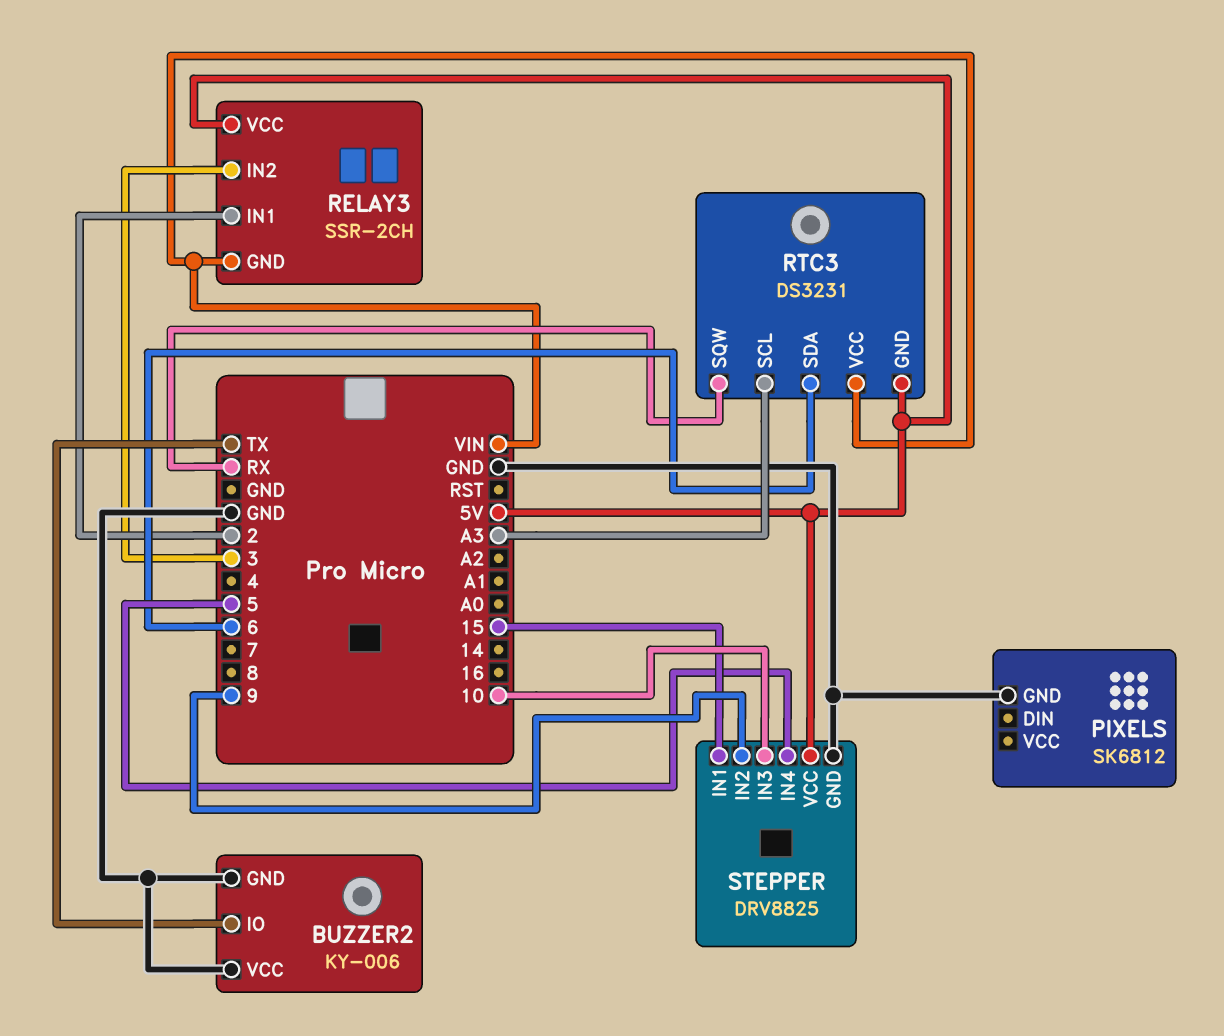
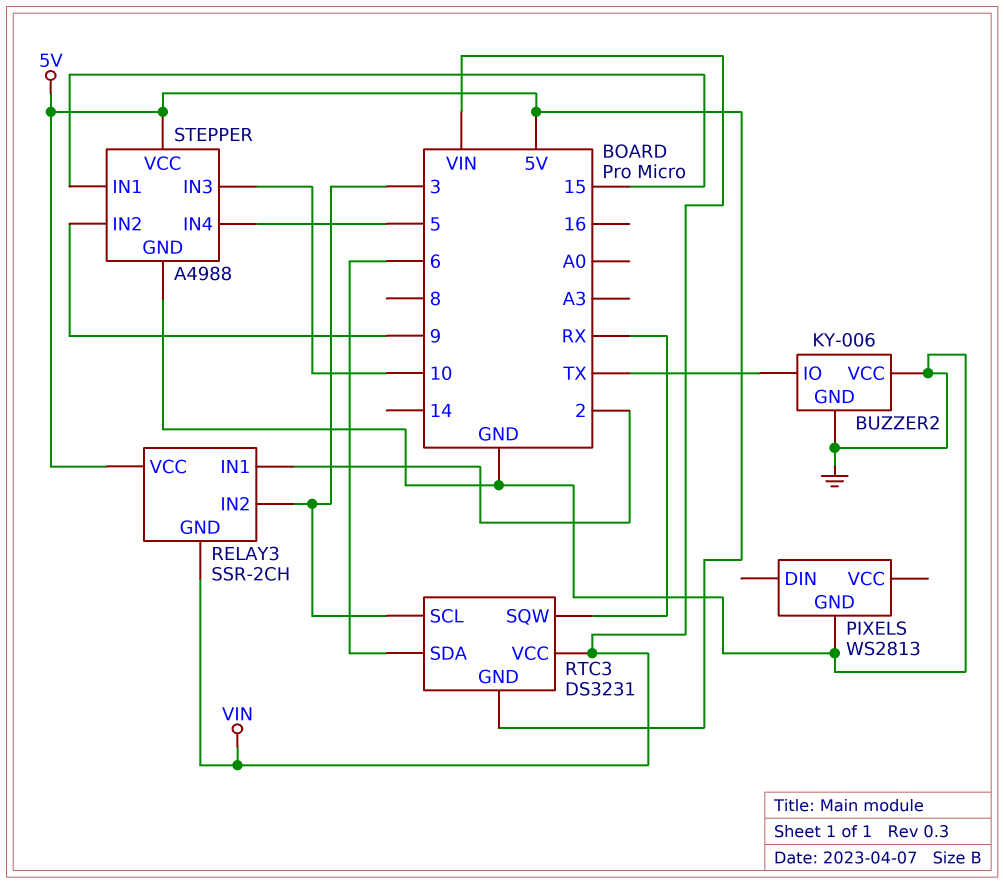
PIXELS: SK6812 -> WS2813
RTC3 pin SCL: A3 -> 3
STEPPER: DRV8825 -> A4988

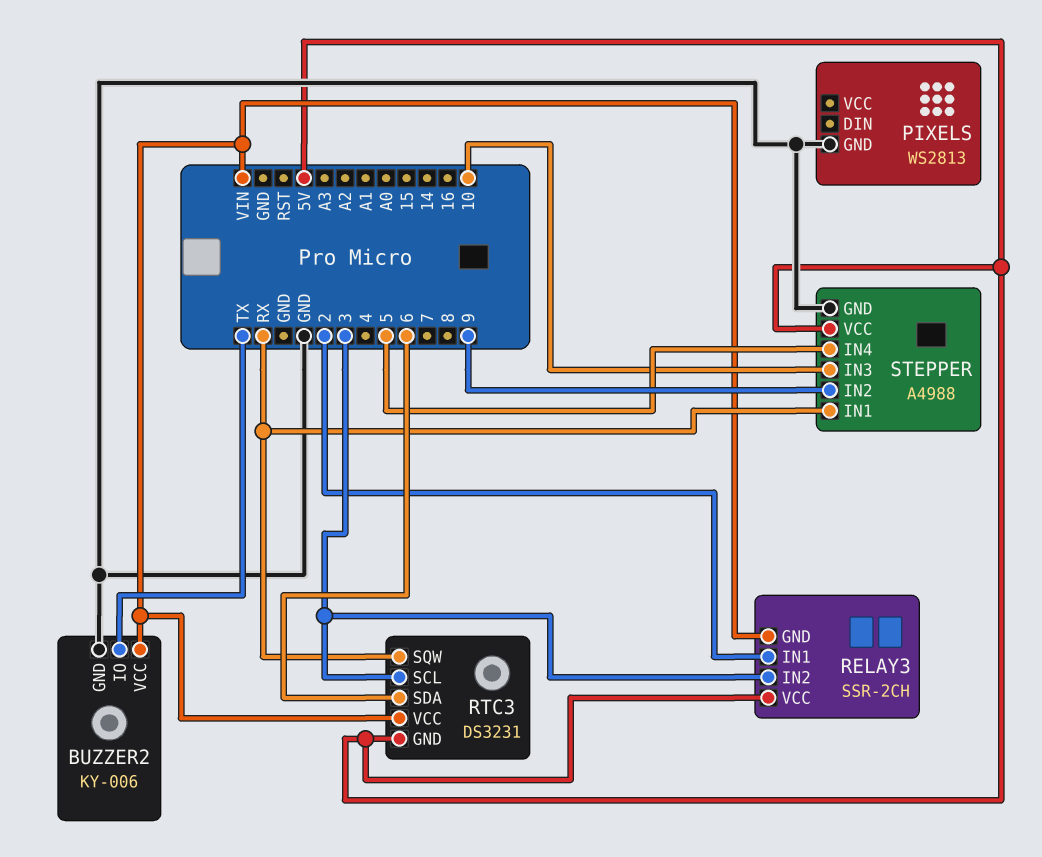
BUZZER2 pin VCC: GND -> VIN
STEPPER pin IN1: 15 -> RX

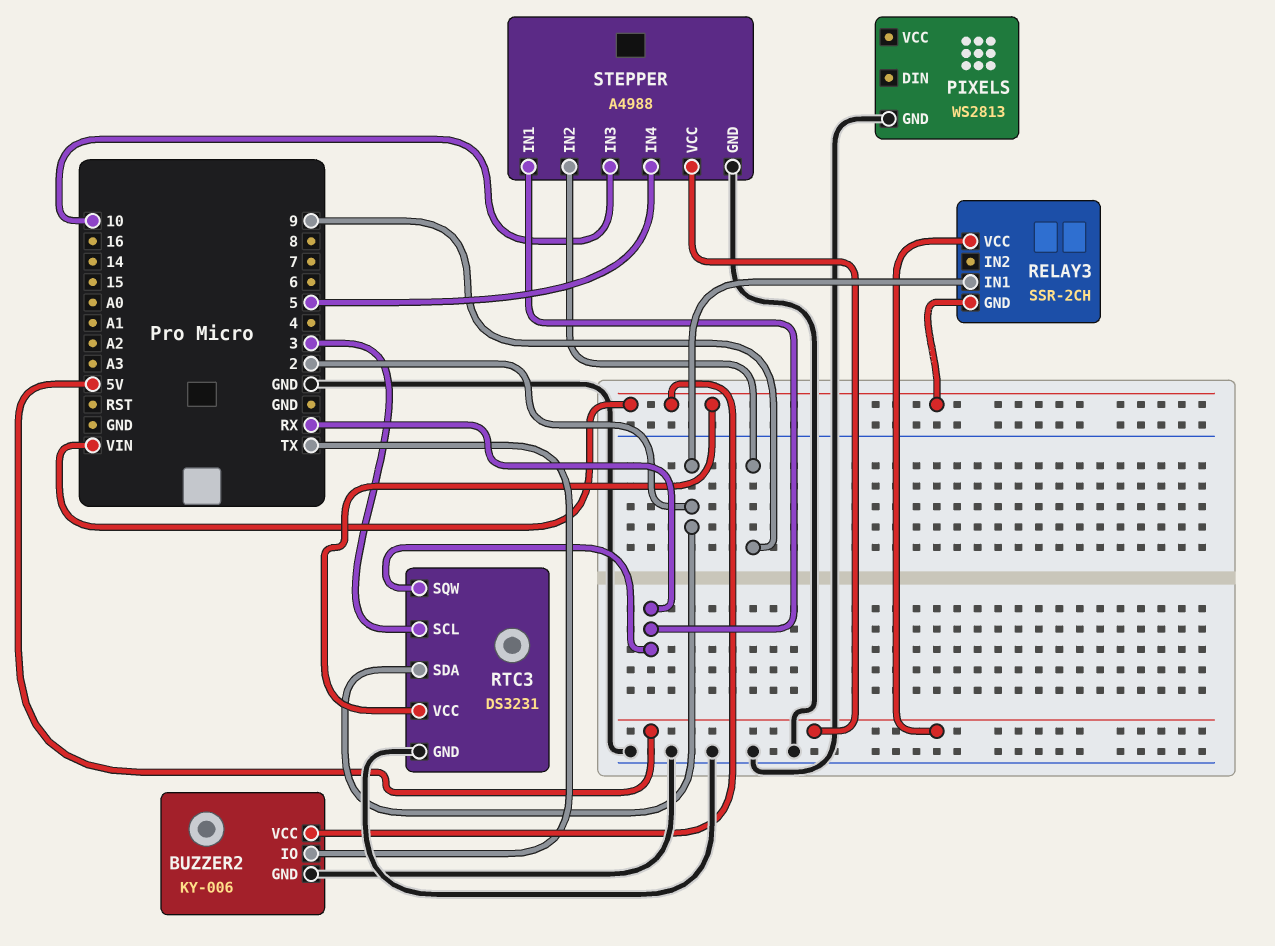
RELAY3 pin IN2: 3 -> none
RTC3 pin GND: 5V -> GND
RTC3 pin SDA: 6 -> 2

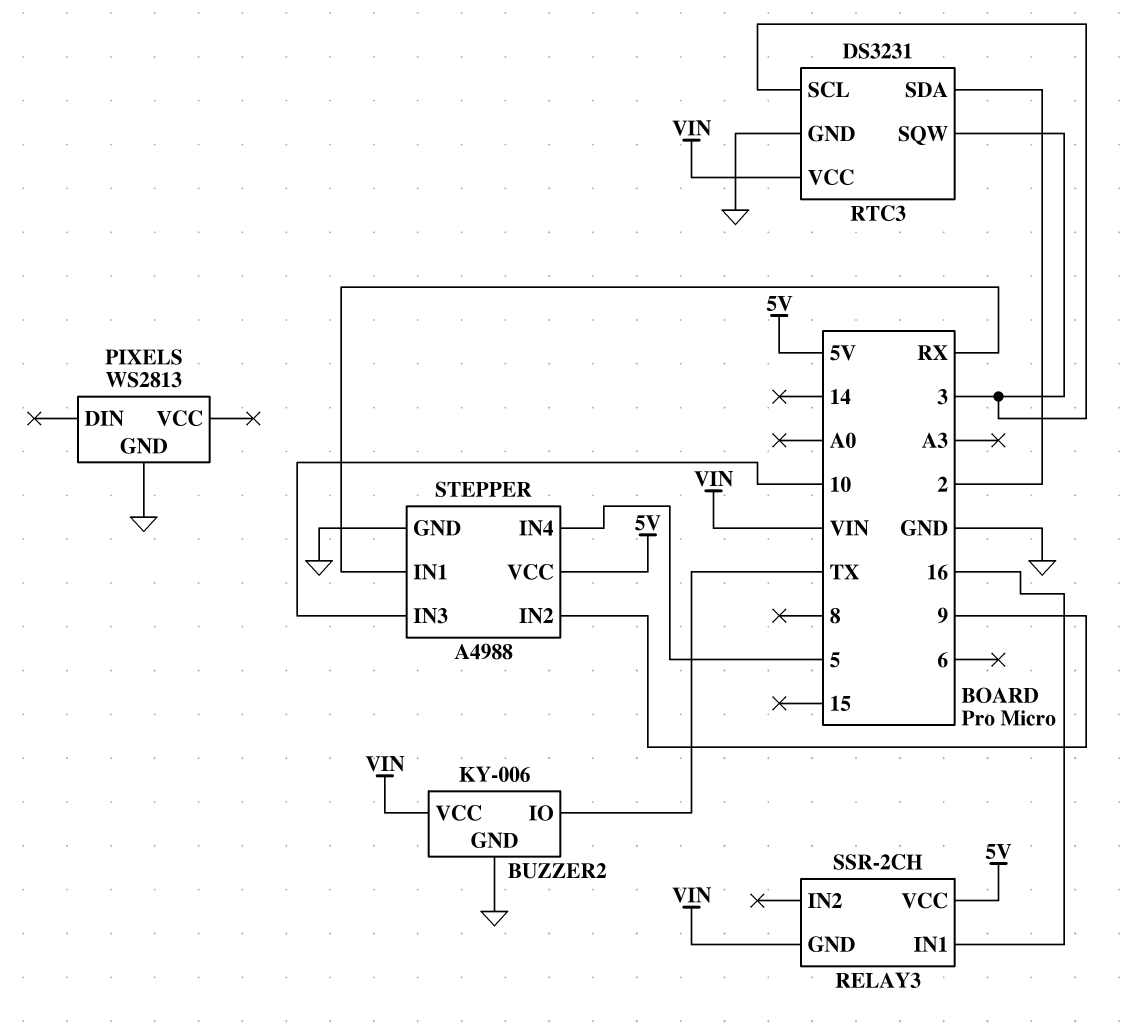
RELAY3 pin IN1: 2 -> 16
RTC3 pin SQW: RX -> 3

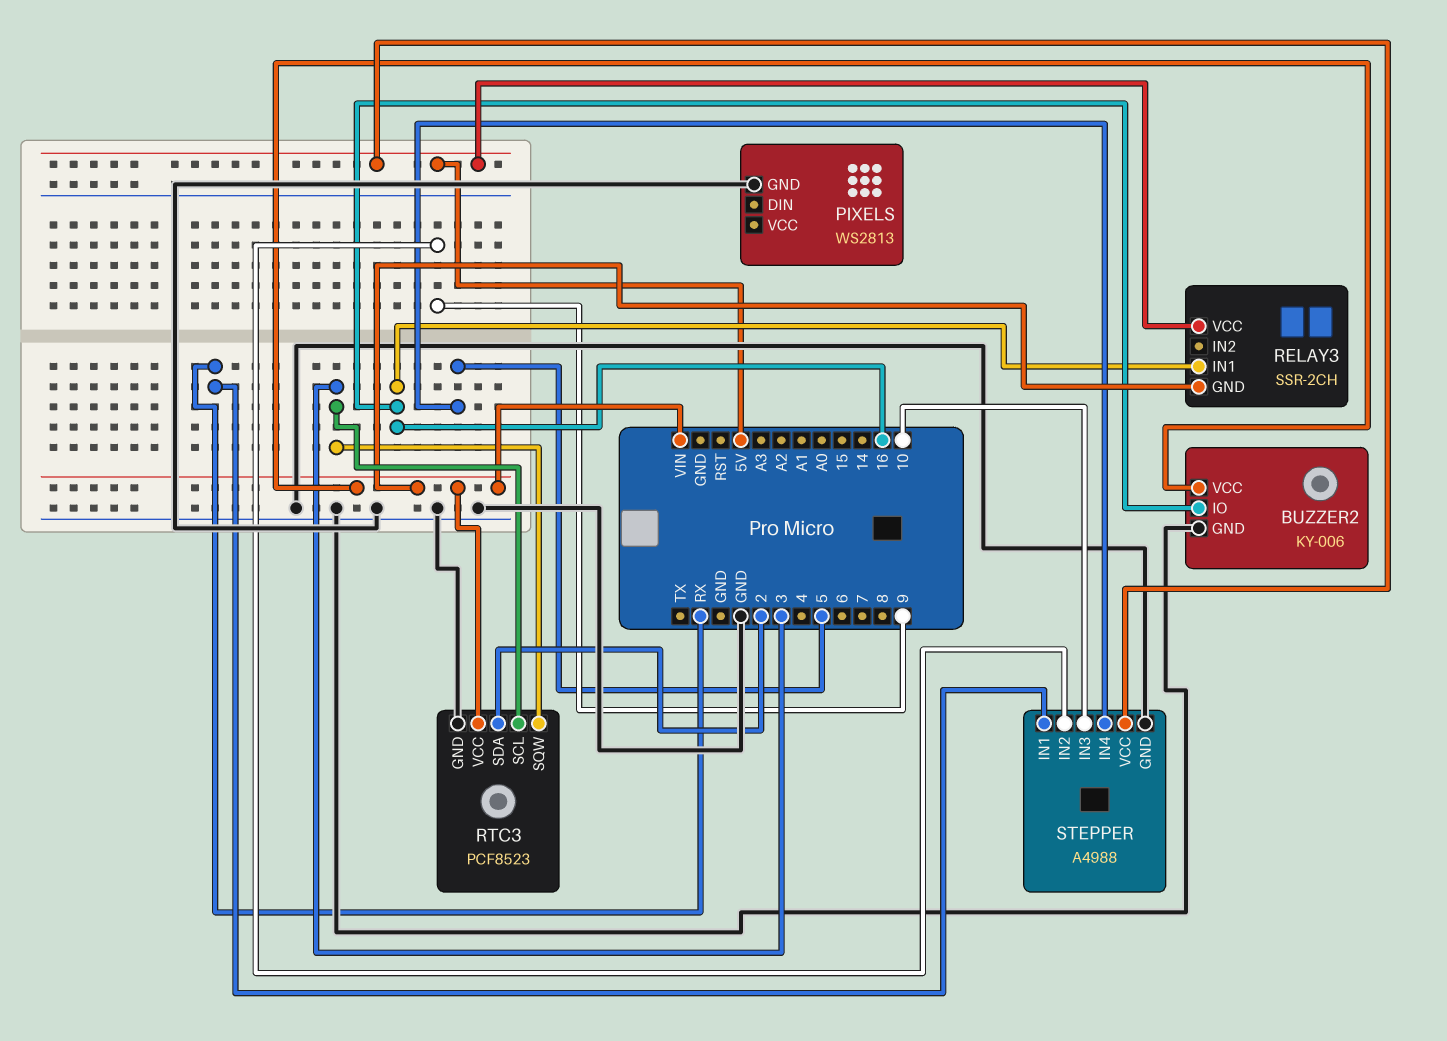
BUZZER2 pin IO: TX -> 16
RTC3: DS3231 -> PCF8523

